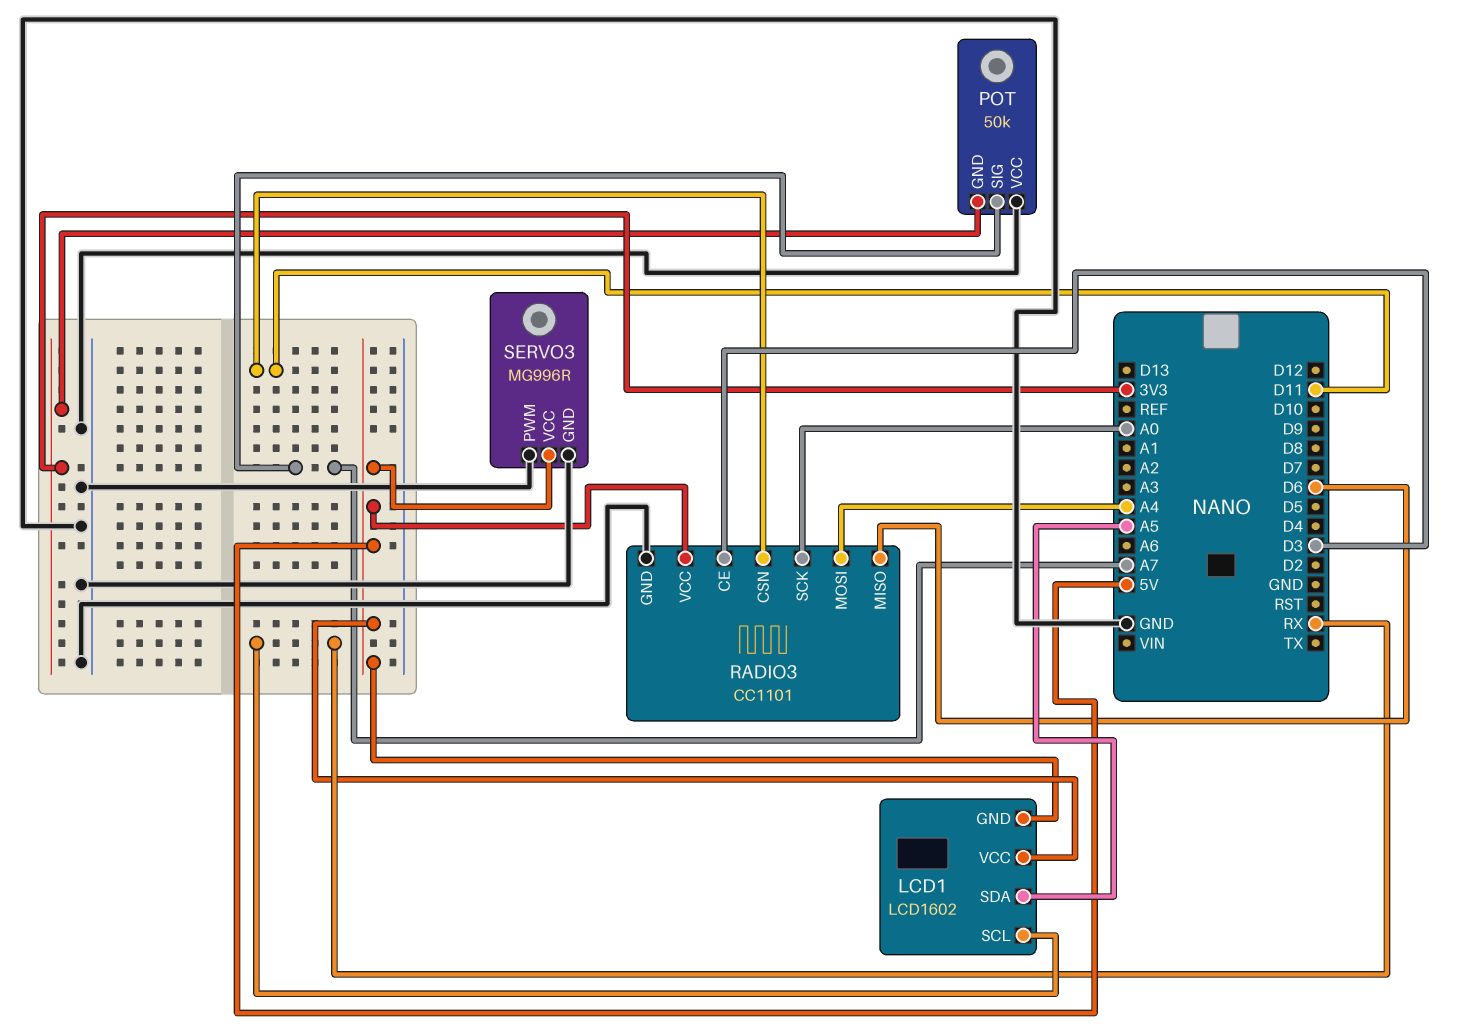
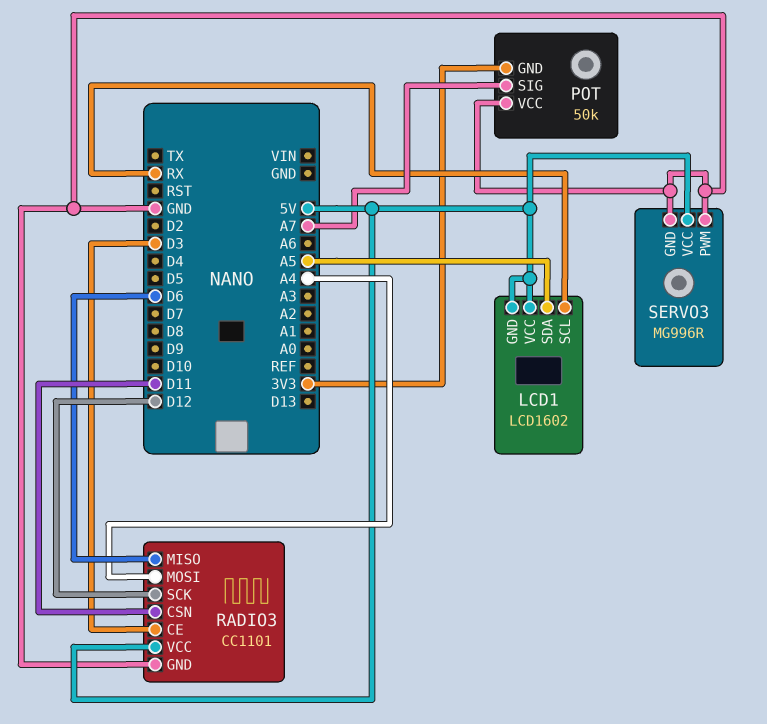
RADIO3 pin SCK: A0 -> D12

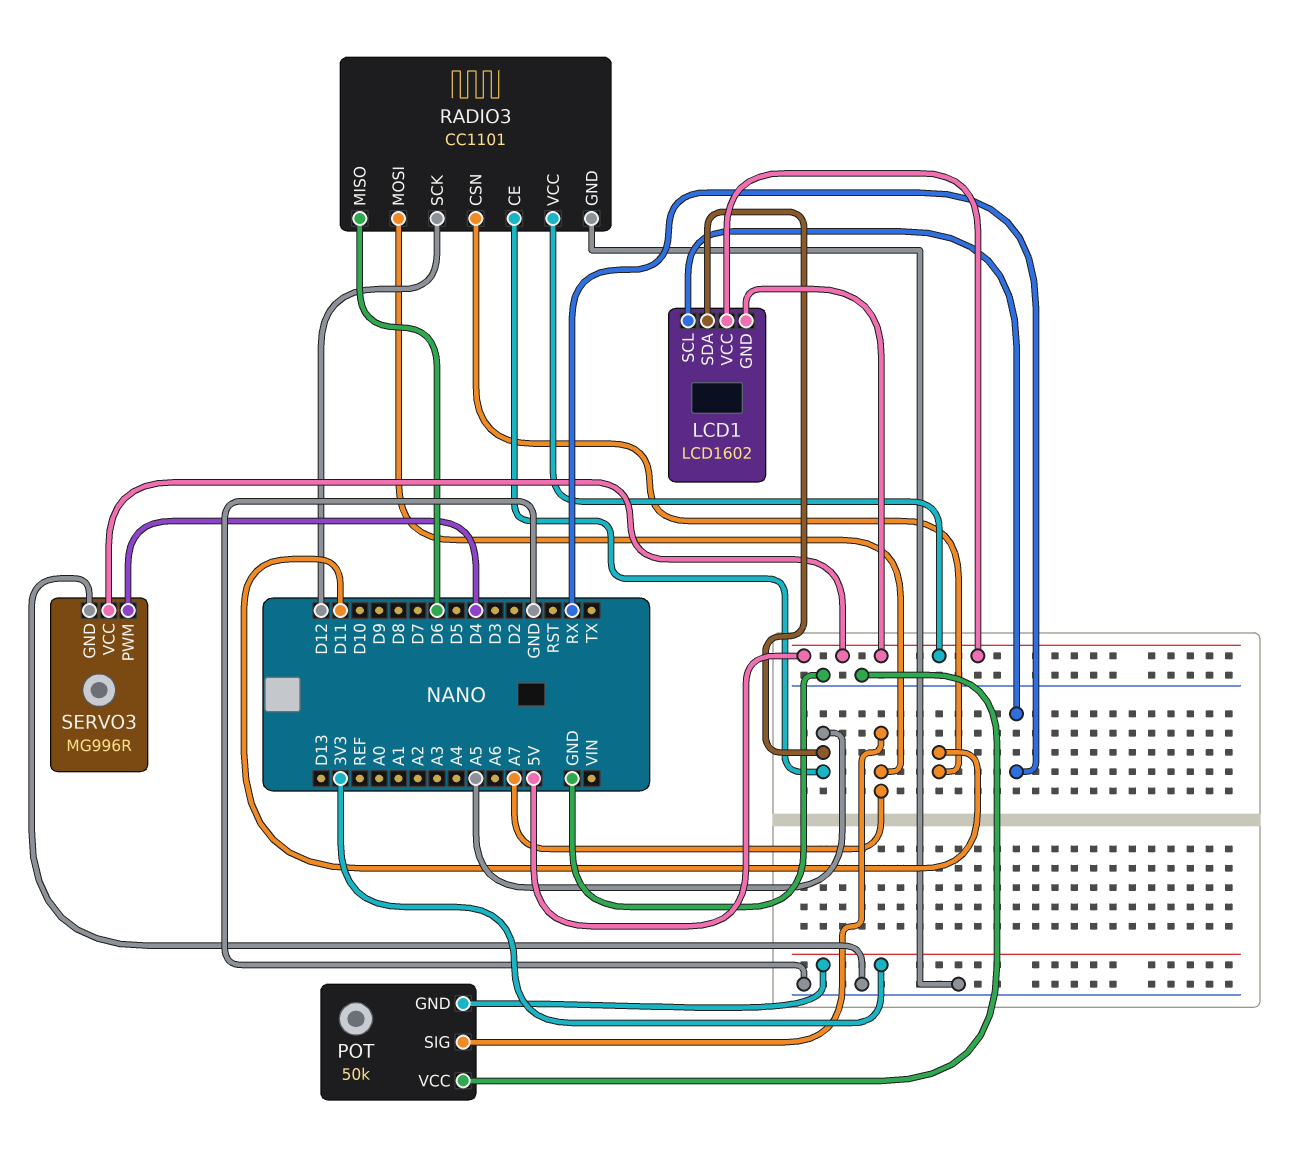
RADIO3 pin CE: D3 -> A5
RADIO3 pin MOSI: A4 -> A7
SERVO3 pin PWM: GND -> D4

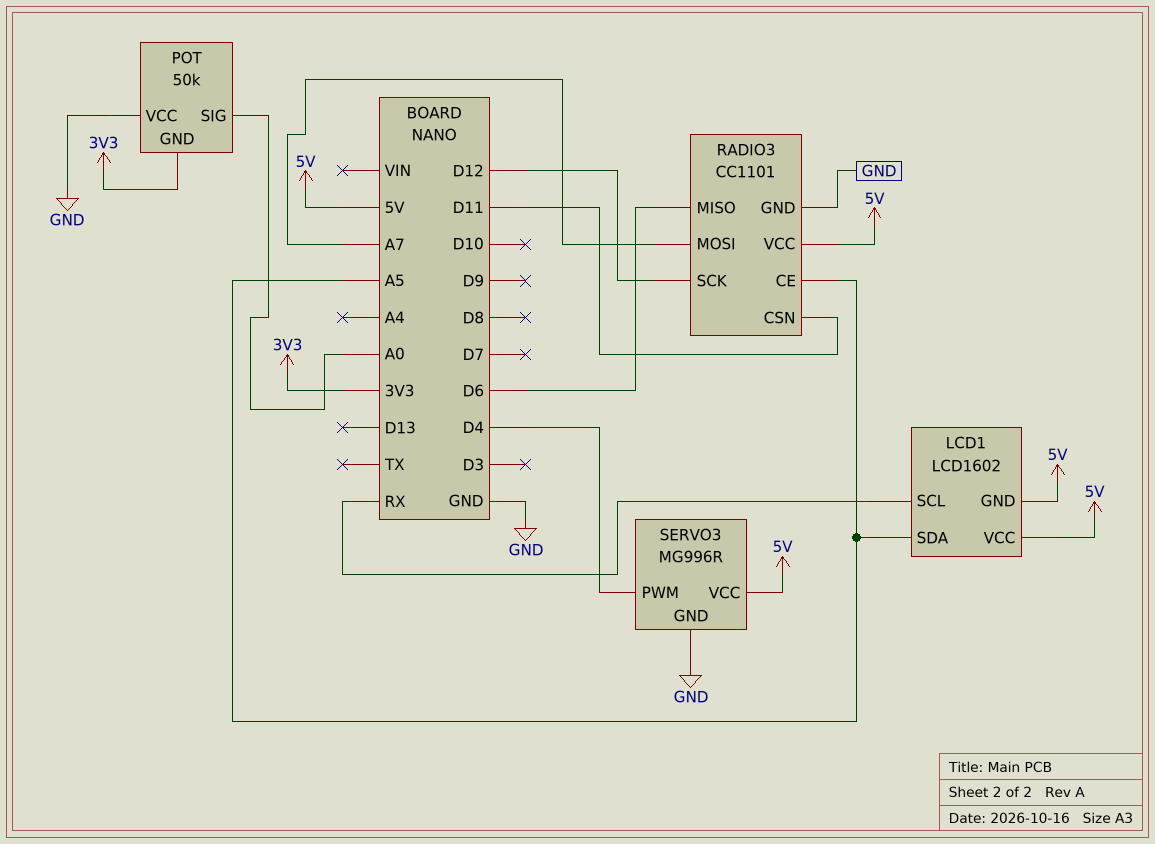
POT pin SIG: A7 -> A0

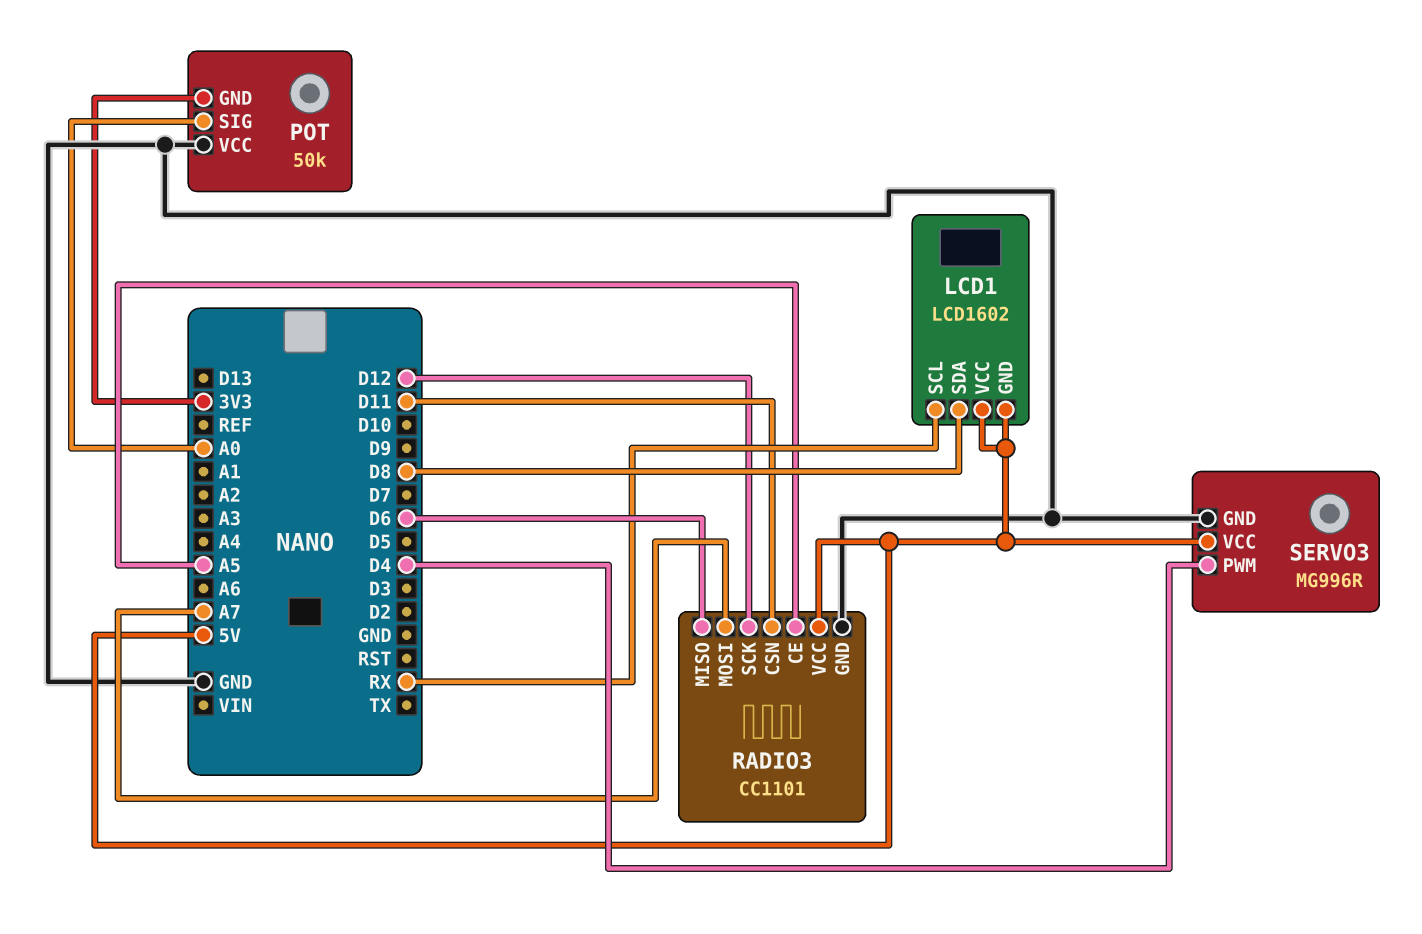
LCD1 pin SDA: A5 -> D8

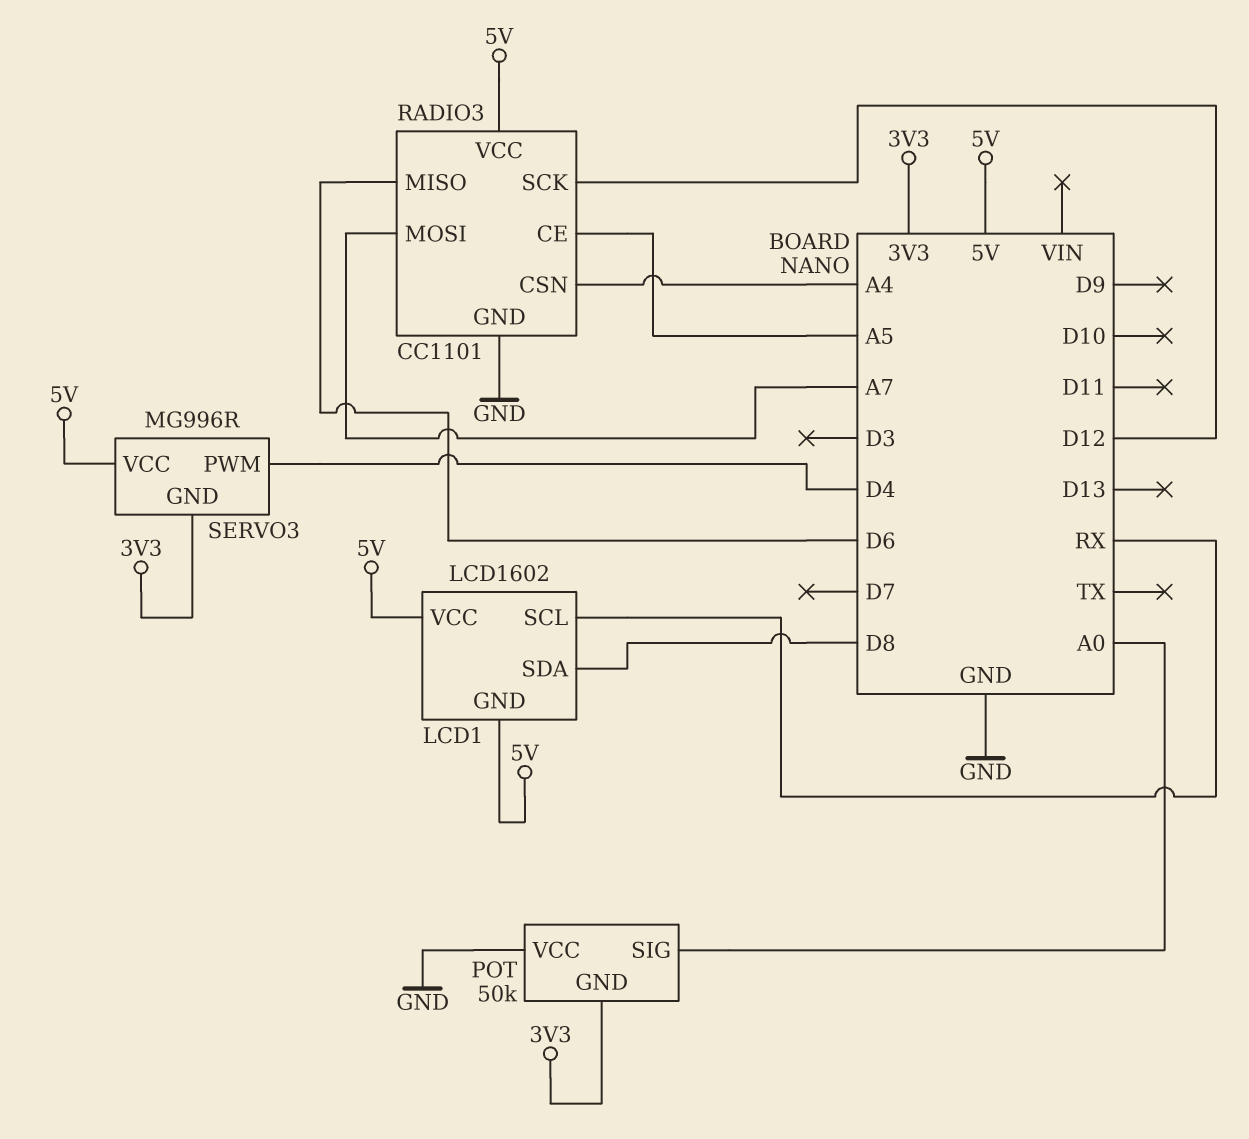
RADIO3 pin CSN: D11 -> A4
SERVO3 pin GND: GND -> 3V3

